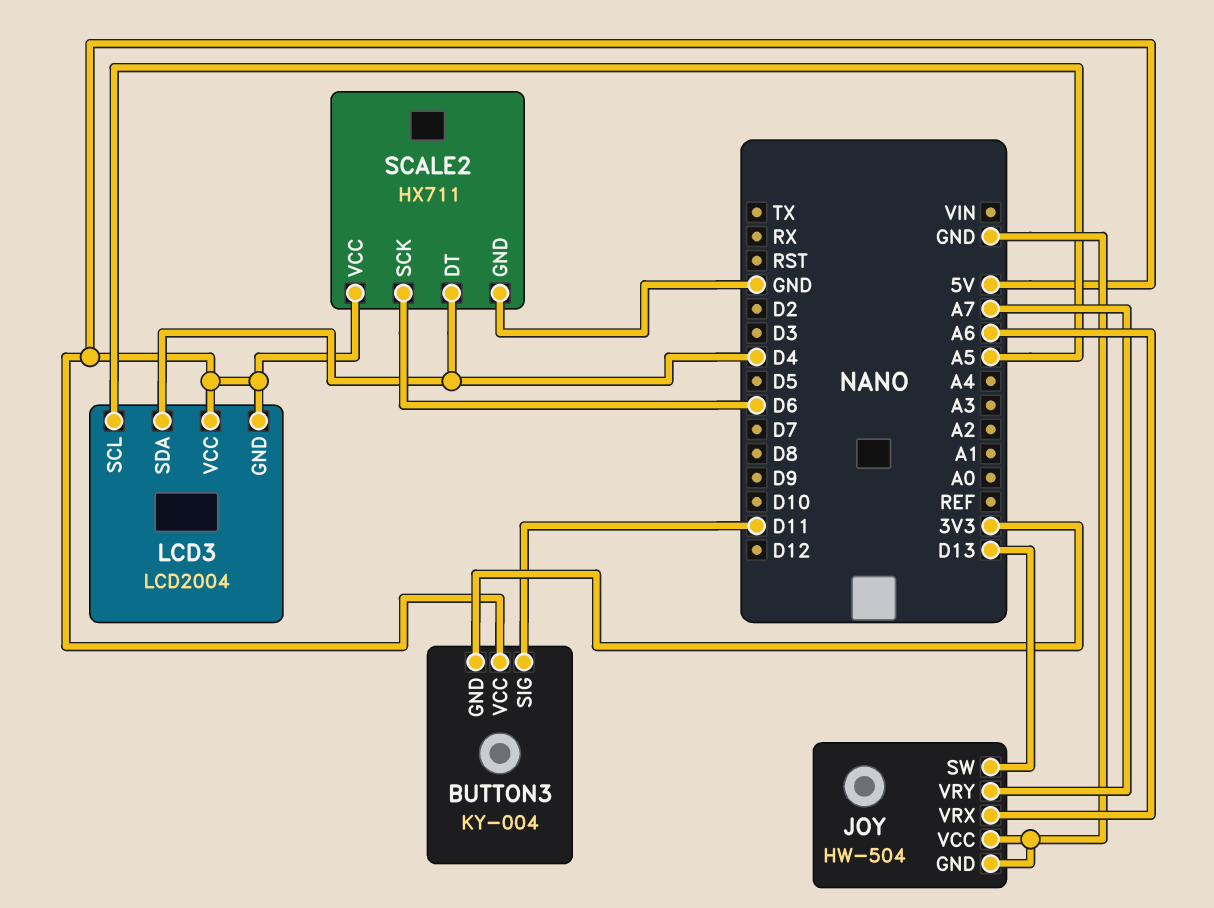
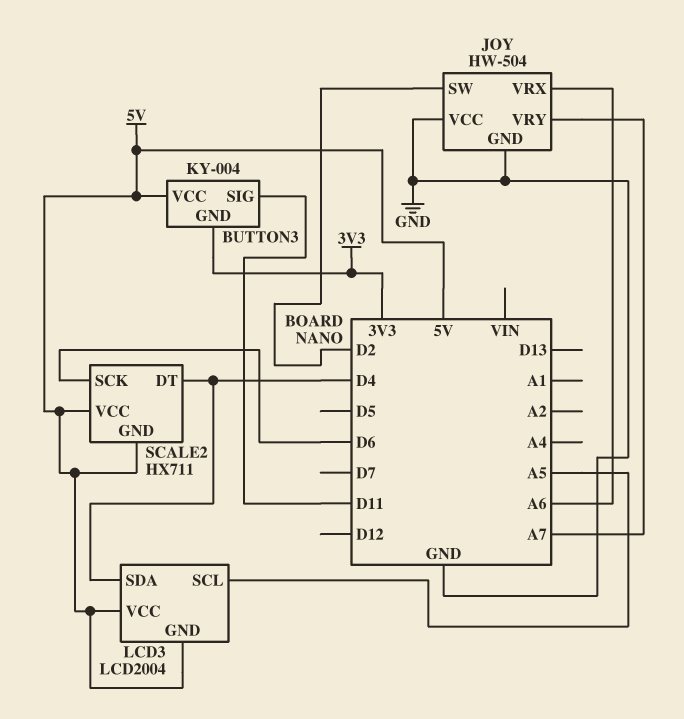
JOY pin SW: D13 -> D2
SCALE2 pin GND: GND -> 5V

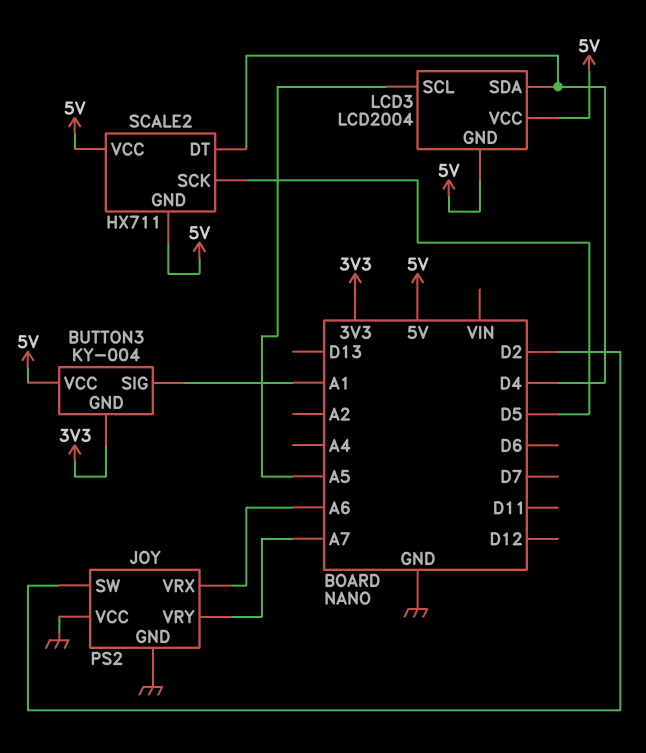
BUTTON3 pin SIG: D11 -> A1
JOY: HW-504 -> PS2
SCALE2 pin SCK: D6 -> D5

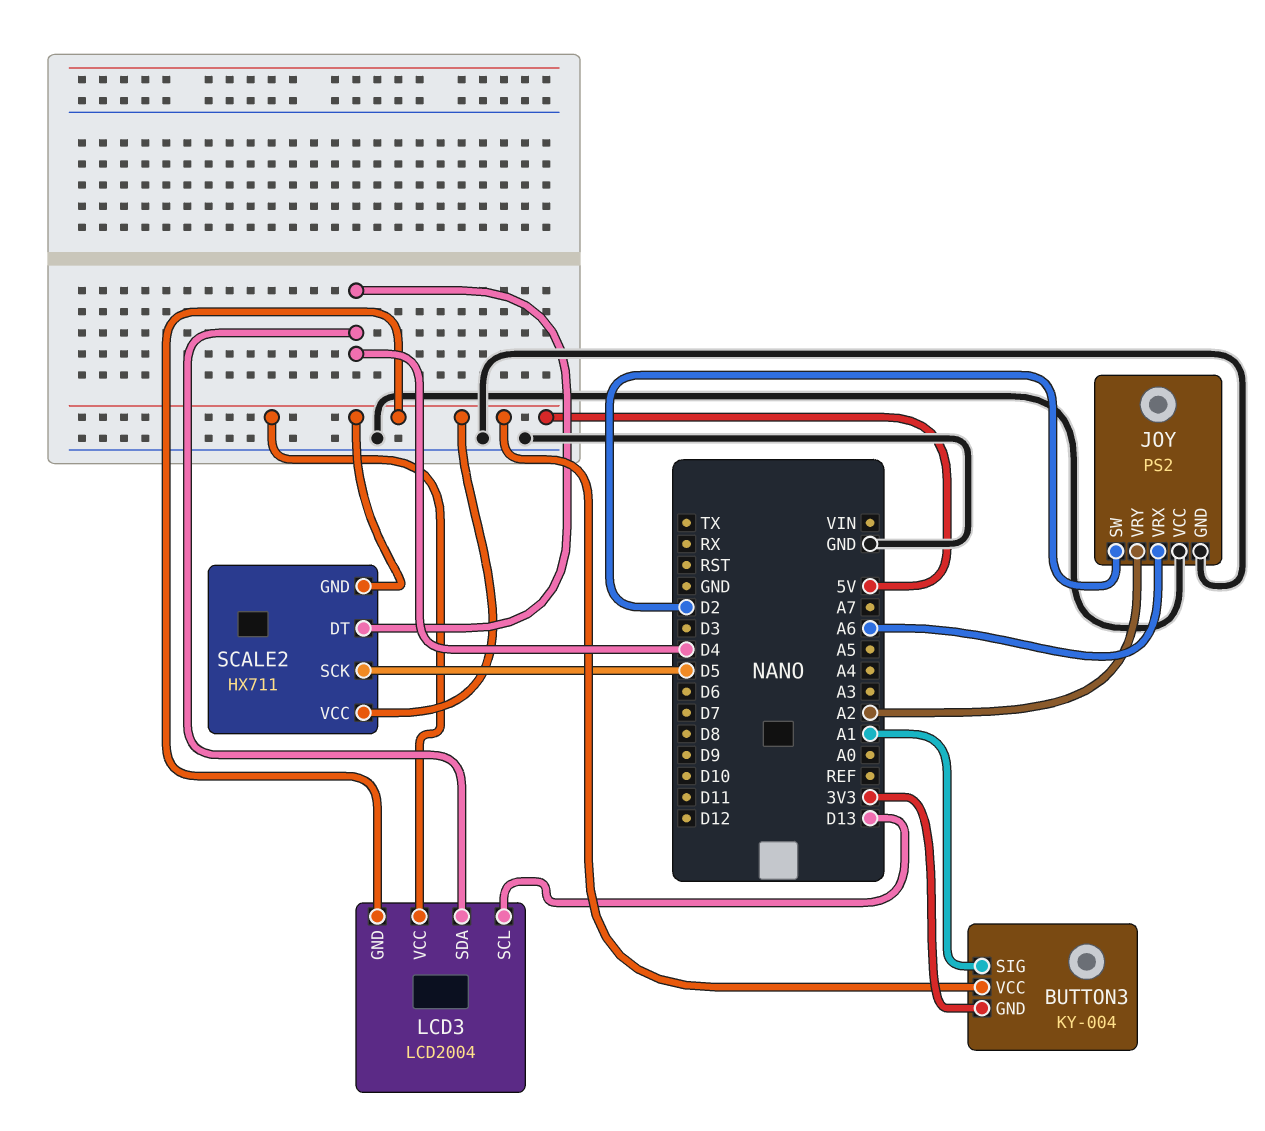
JOY pin VRY: A7 -> A2
LCD3 pin SCL: A5 -> D13

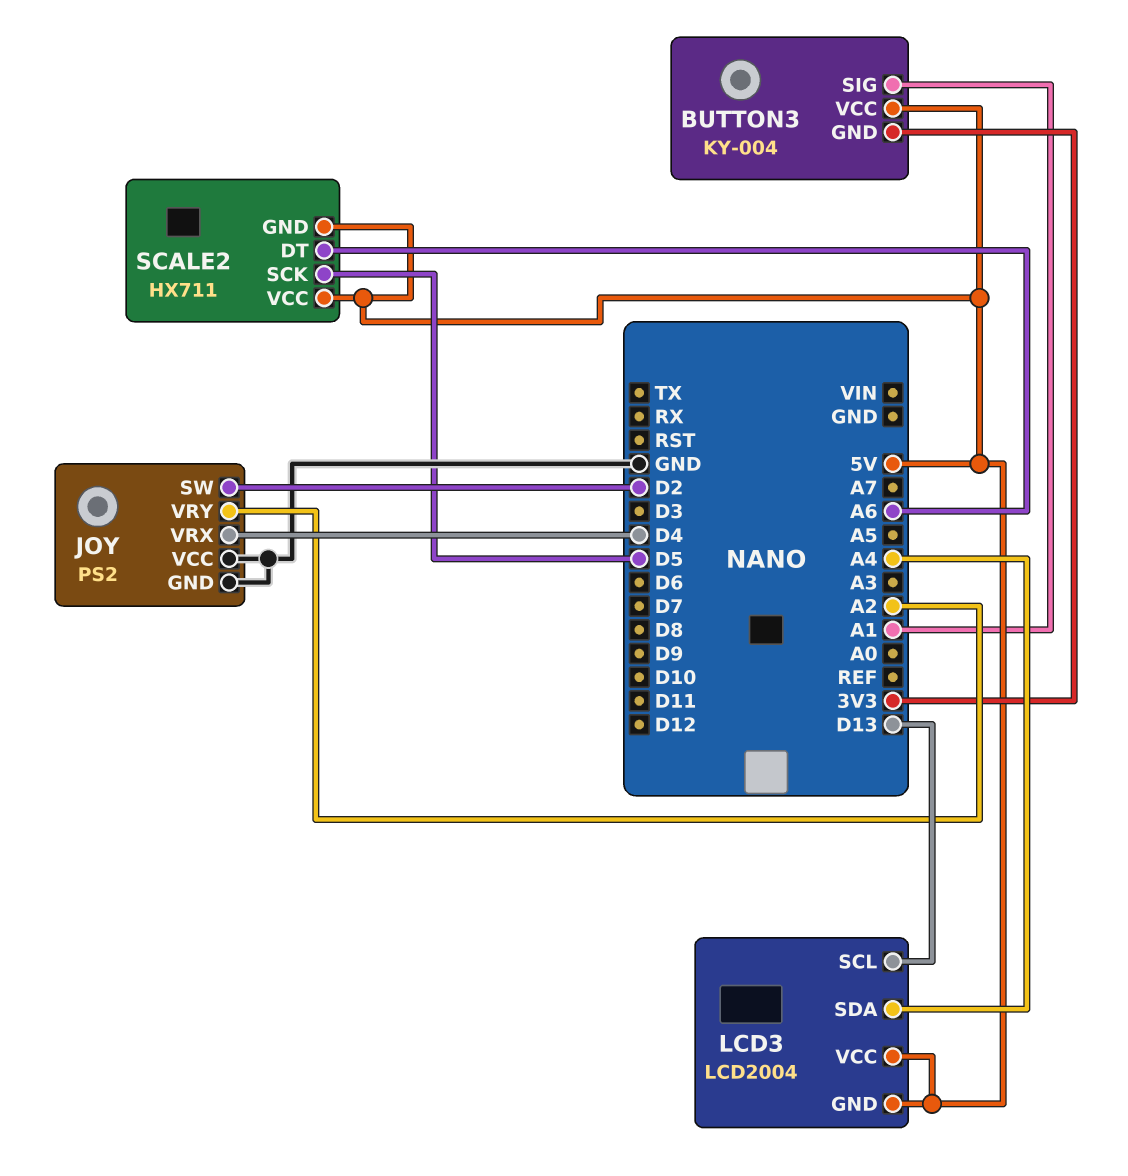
JOY pin VRX: A6 -> D4
LCD3 pin SDA: D4 -> A4
SCALE2 pin DT: D4 -> A6

